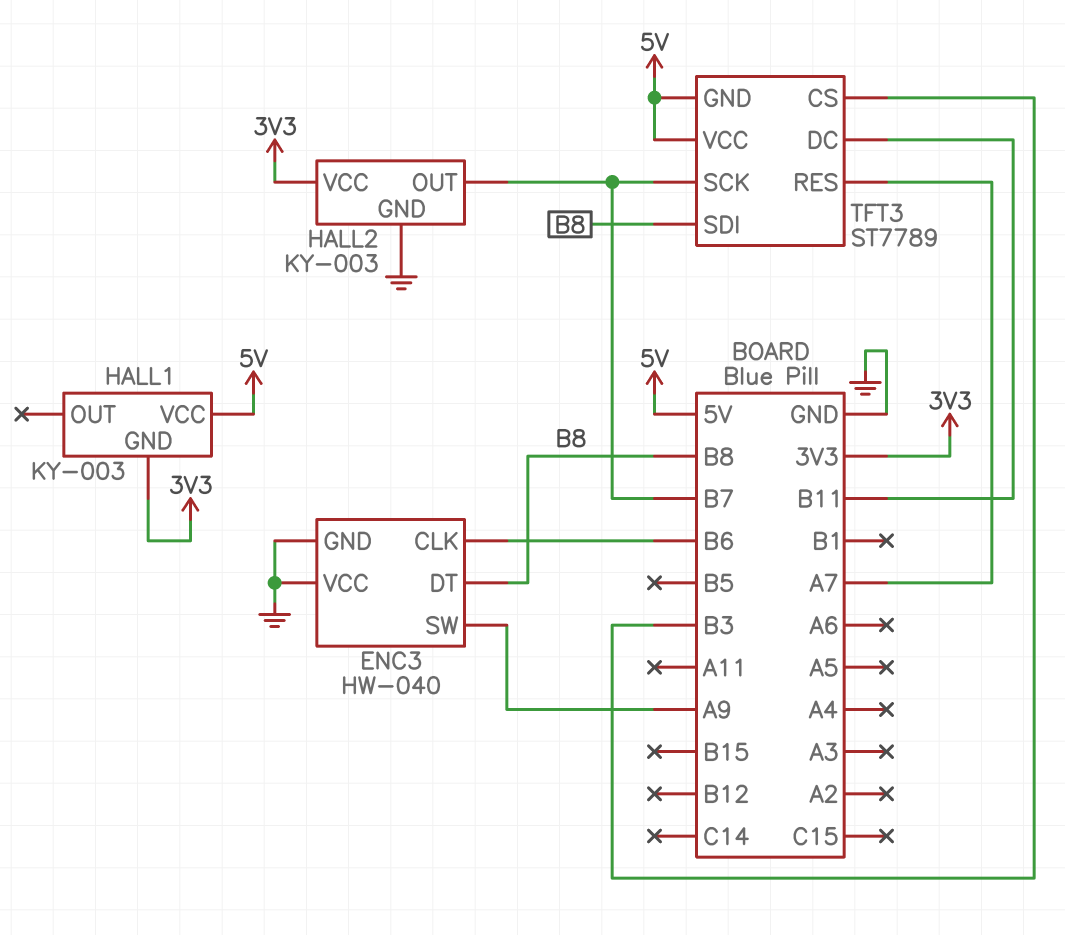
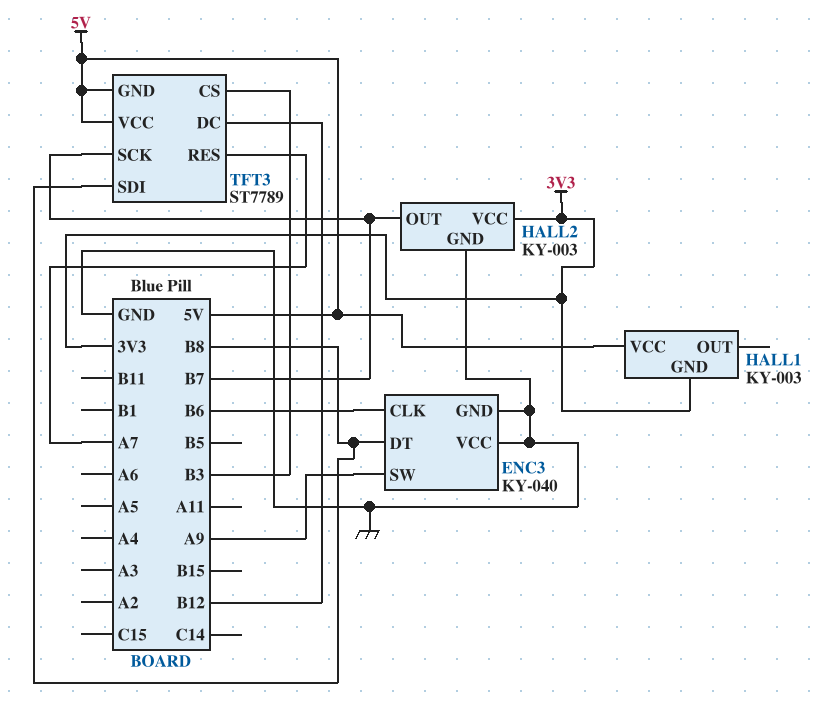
ENC3: HW-040 -> KY-040
TFT3 pin DC: B11 -> B12

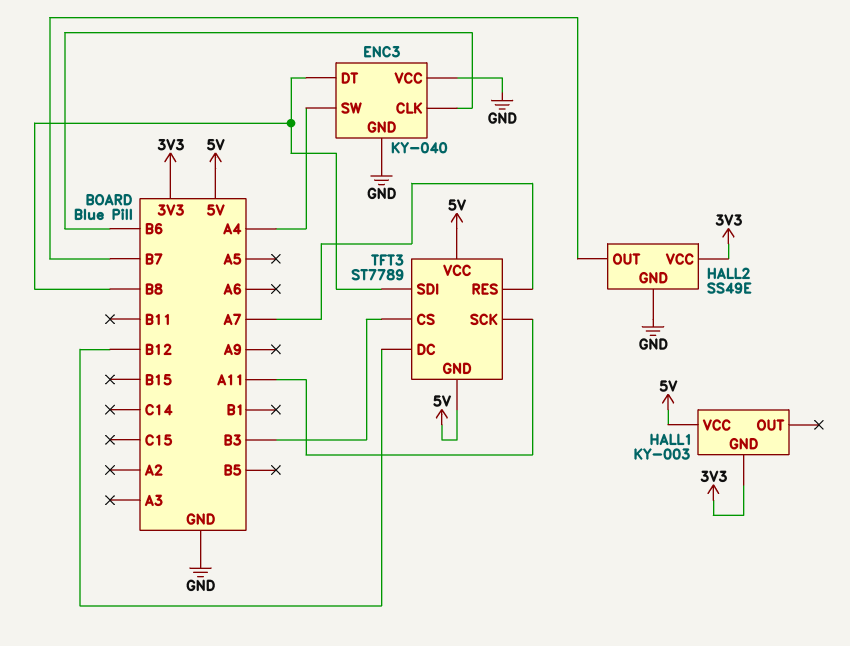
ENC3 pin SW: A9 -> A4
HALL2: KY-003 -> SS49E
TFT3 pin SCK: B7 -> A11

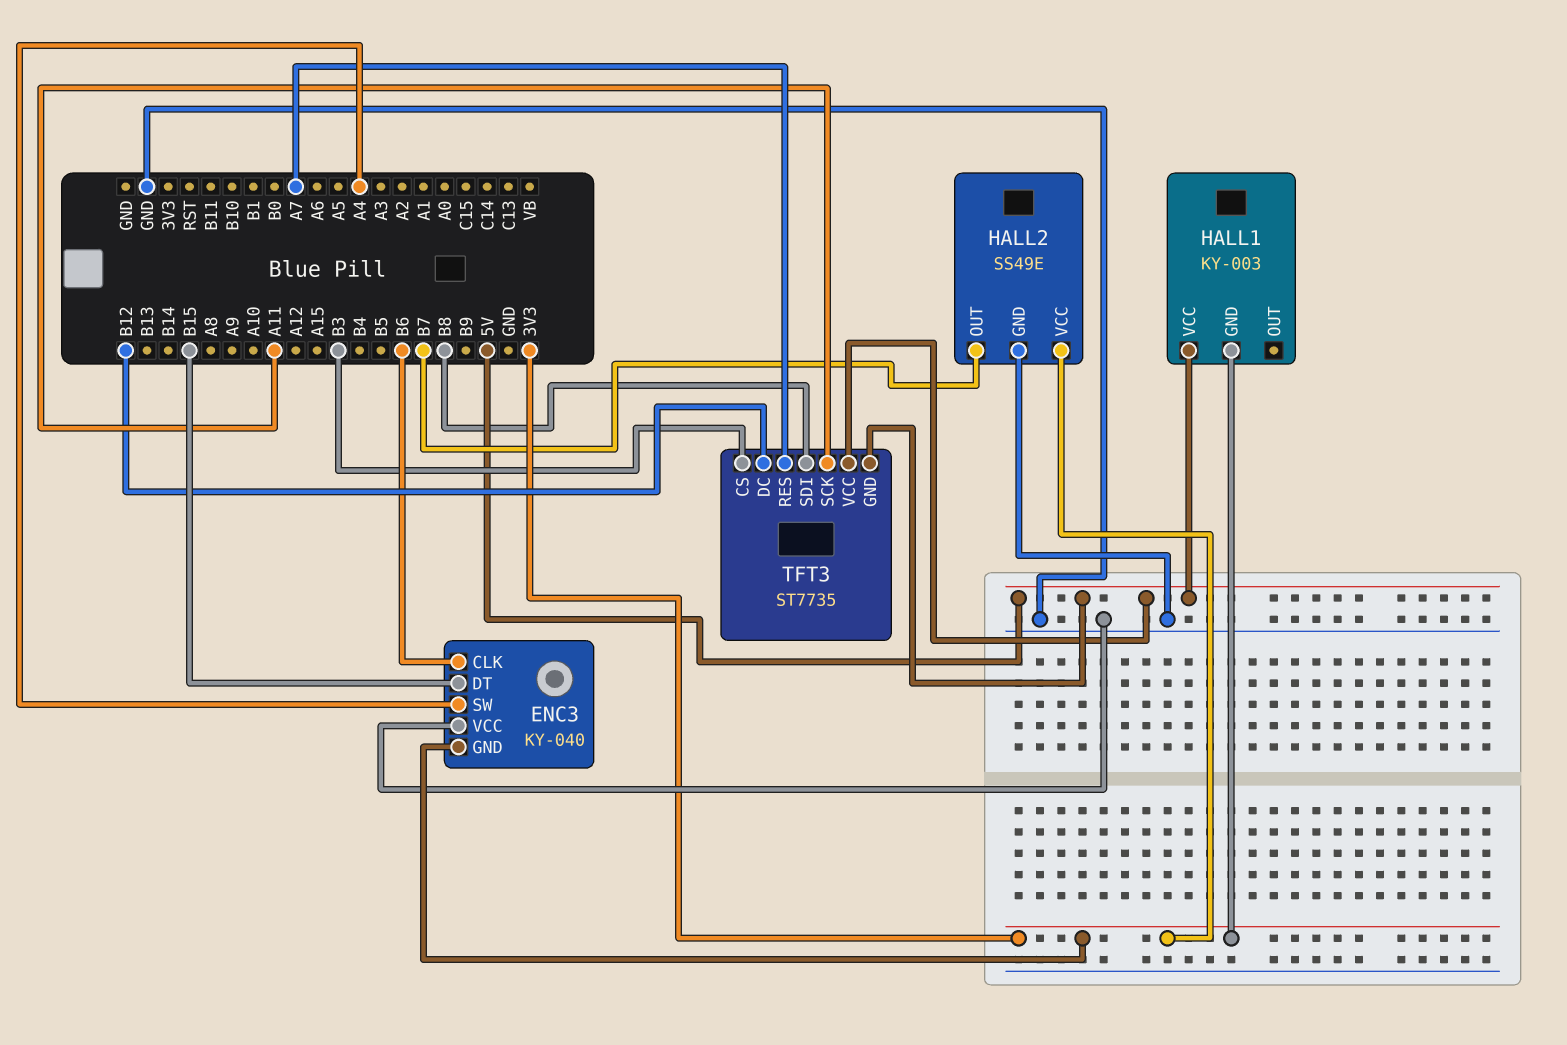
ENC3 pin DT: B8 -> B15
ENC3 pin GND: GND -> 3V3
TFT3: ST7789 -> ST7735

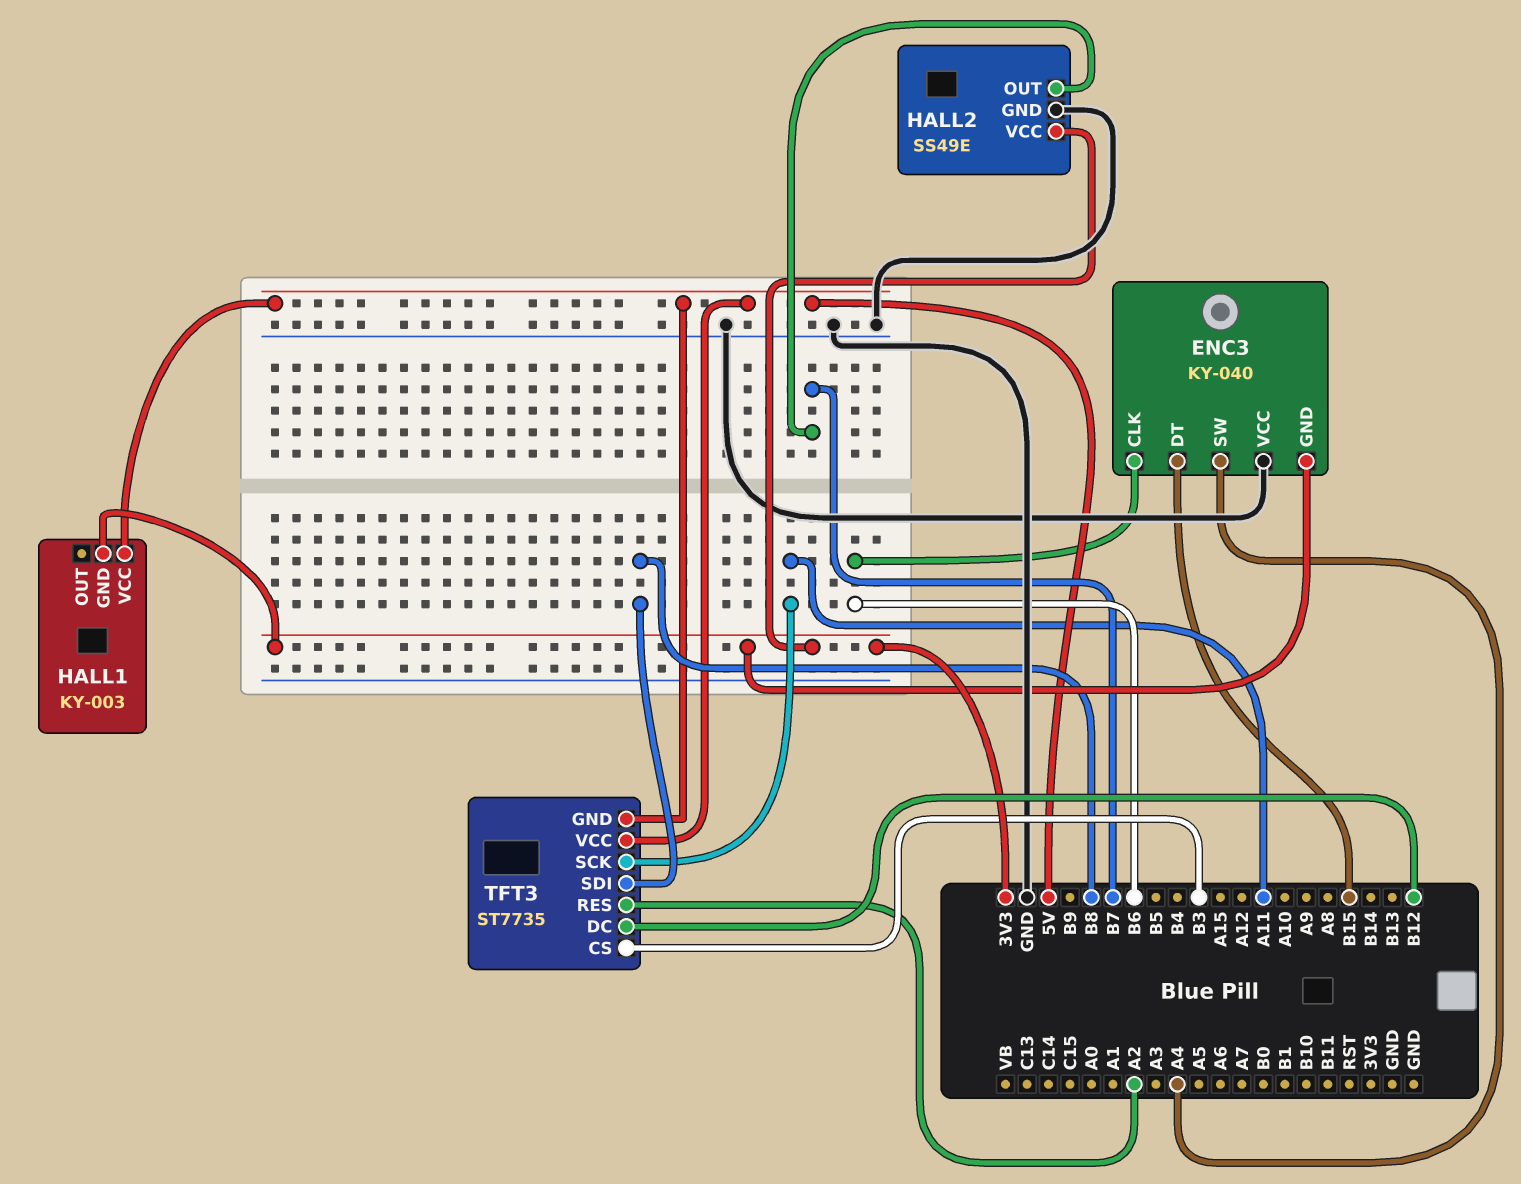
TFT3 pin RES: A7 -> A2

